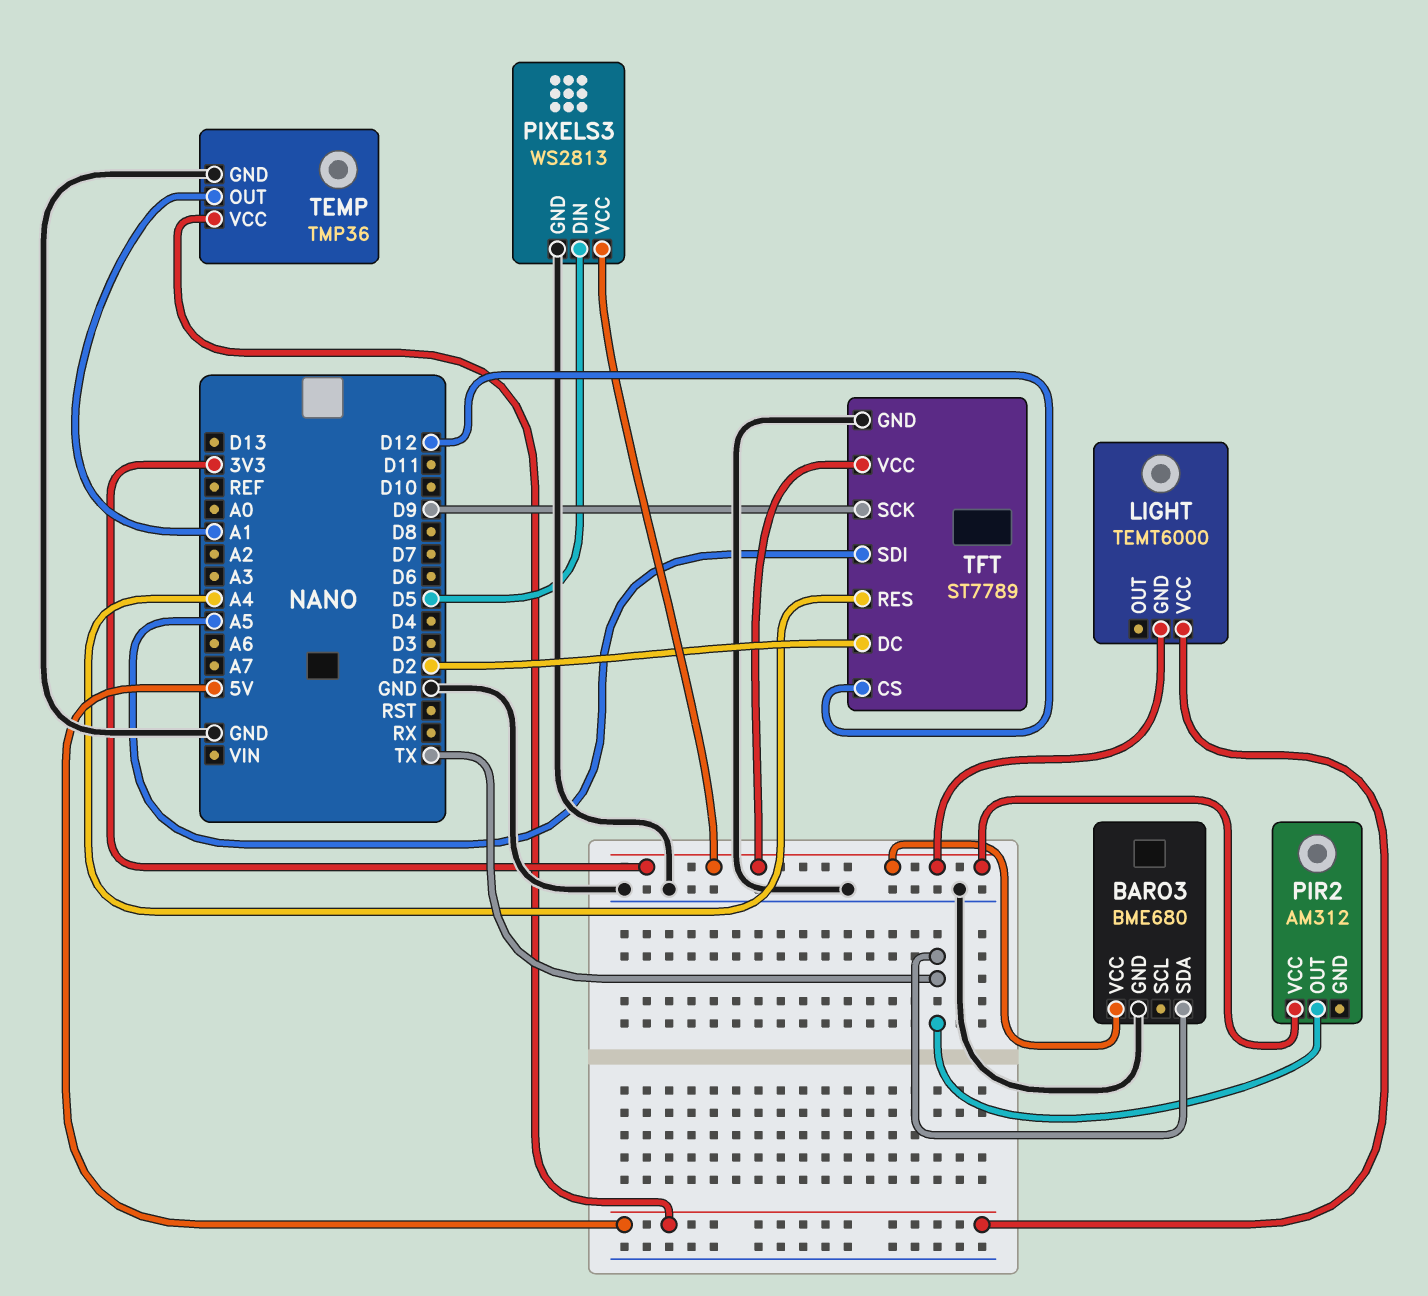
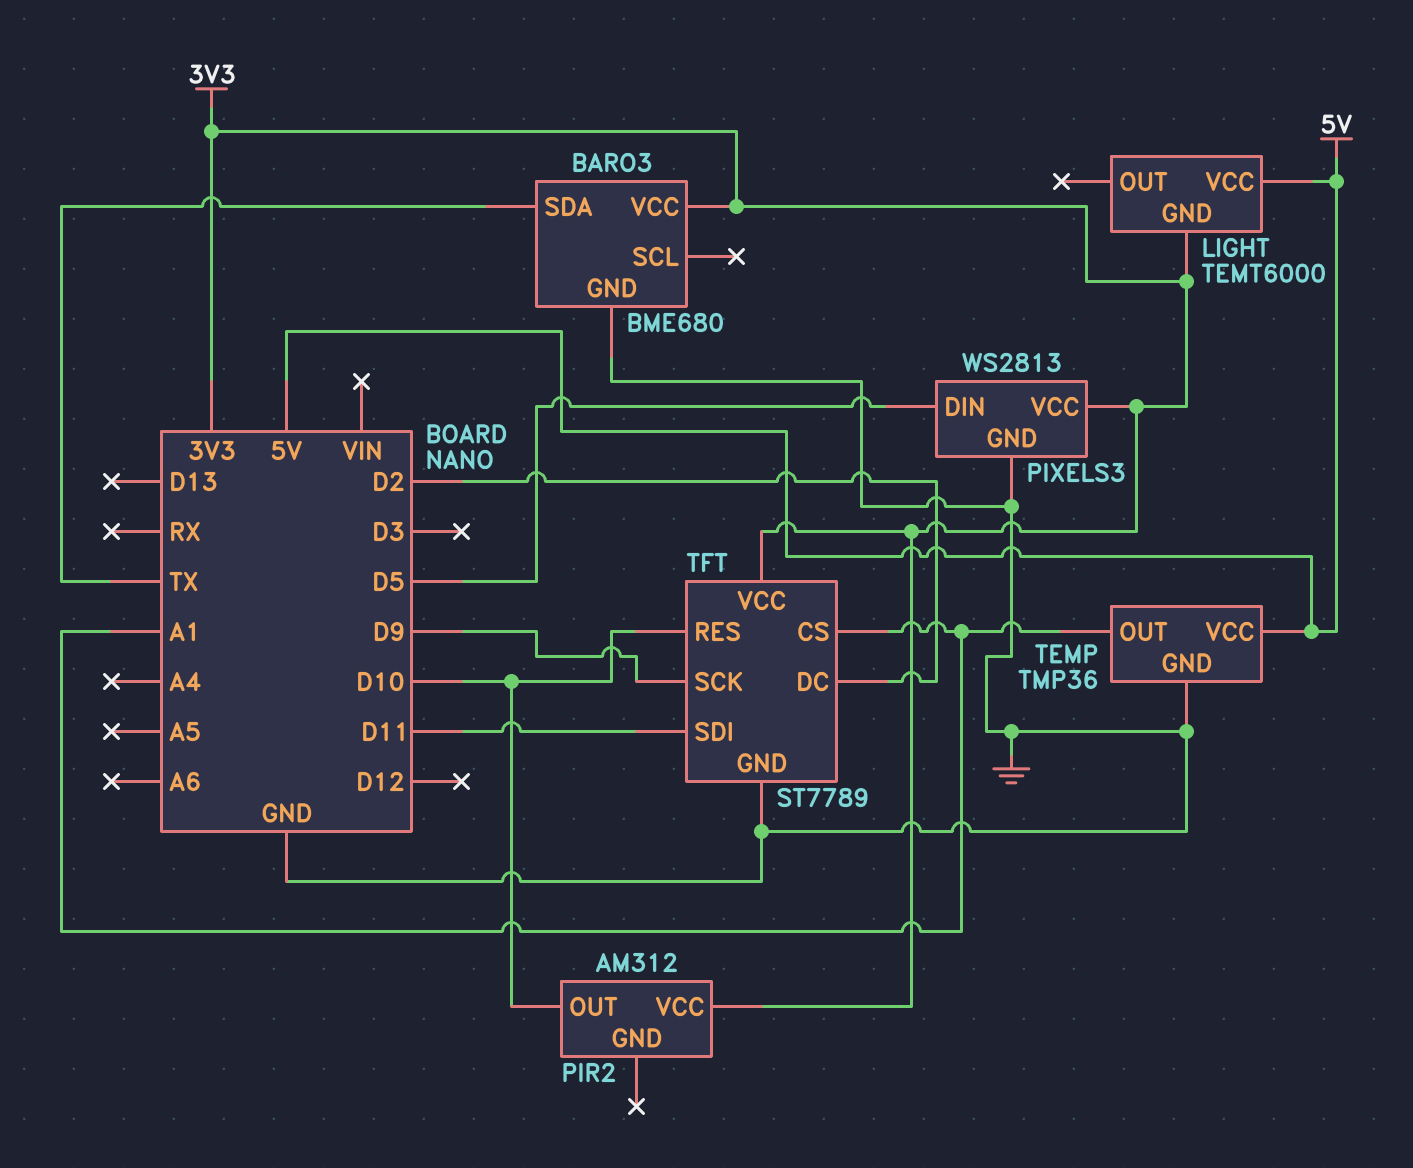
PIR2 pin OUT: TX -> D10
TFT pin CS: D12 -> A1
TFT pin RES: A4 -> D10
TFT pin SDI: A5 -> D11

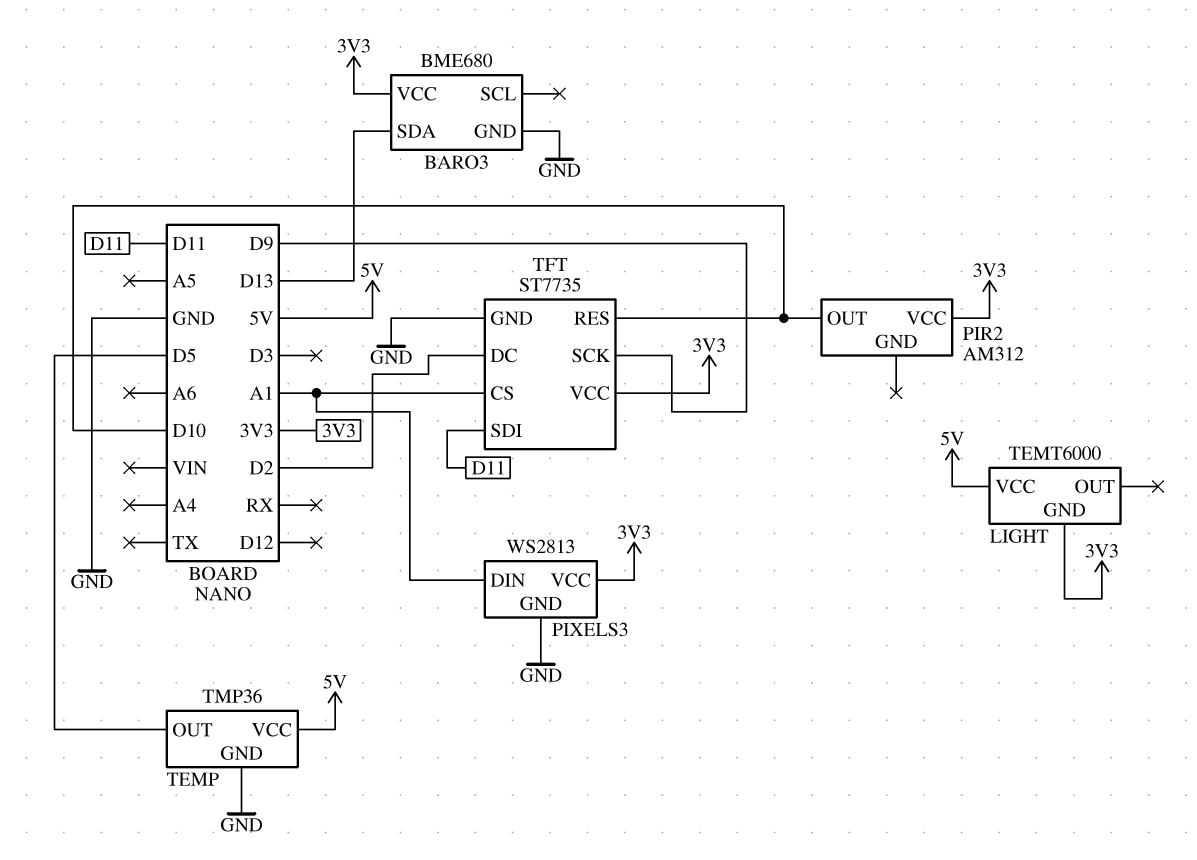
BARO3 pin SDA: TX -> D13
PIXELS3 pin DIN: D5 -> A1
TEMP pin OUT: A1 -> D5
TFT: ST7789 -> ST7735

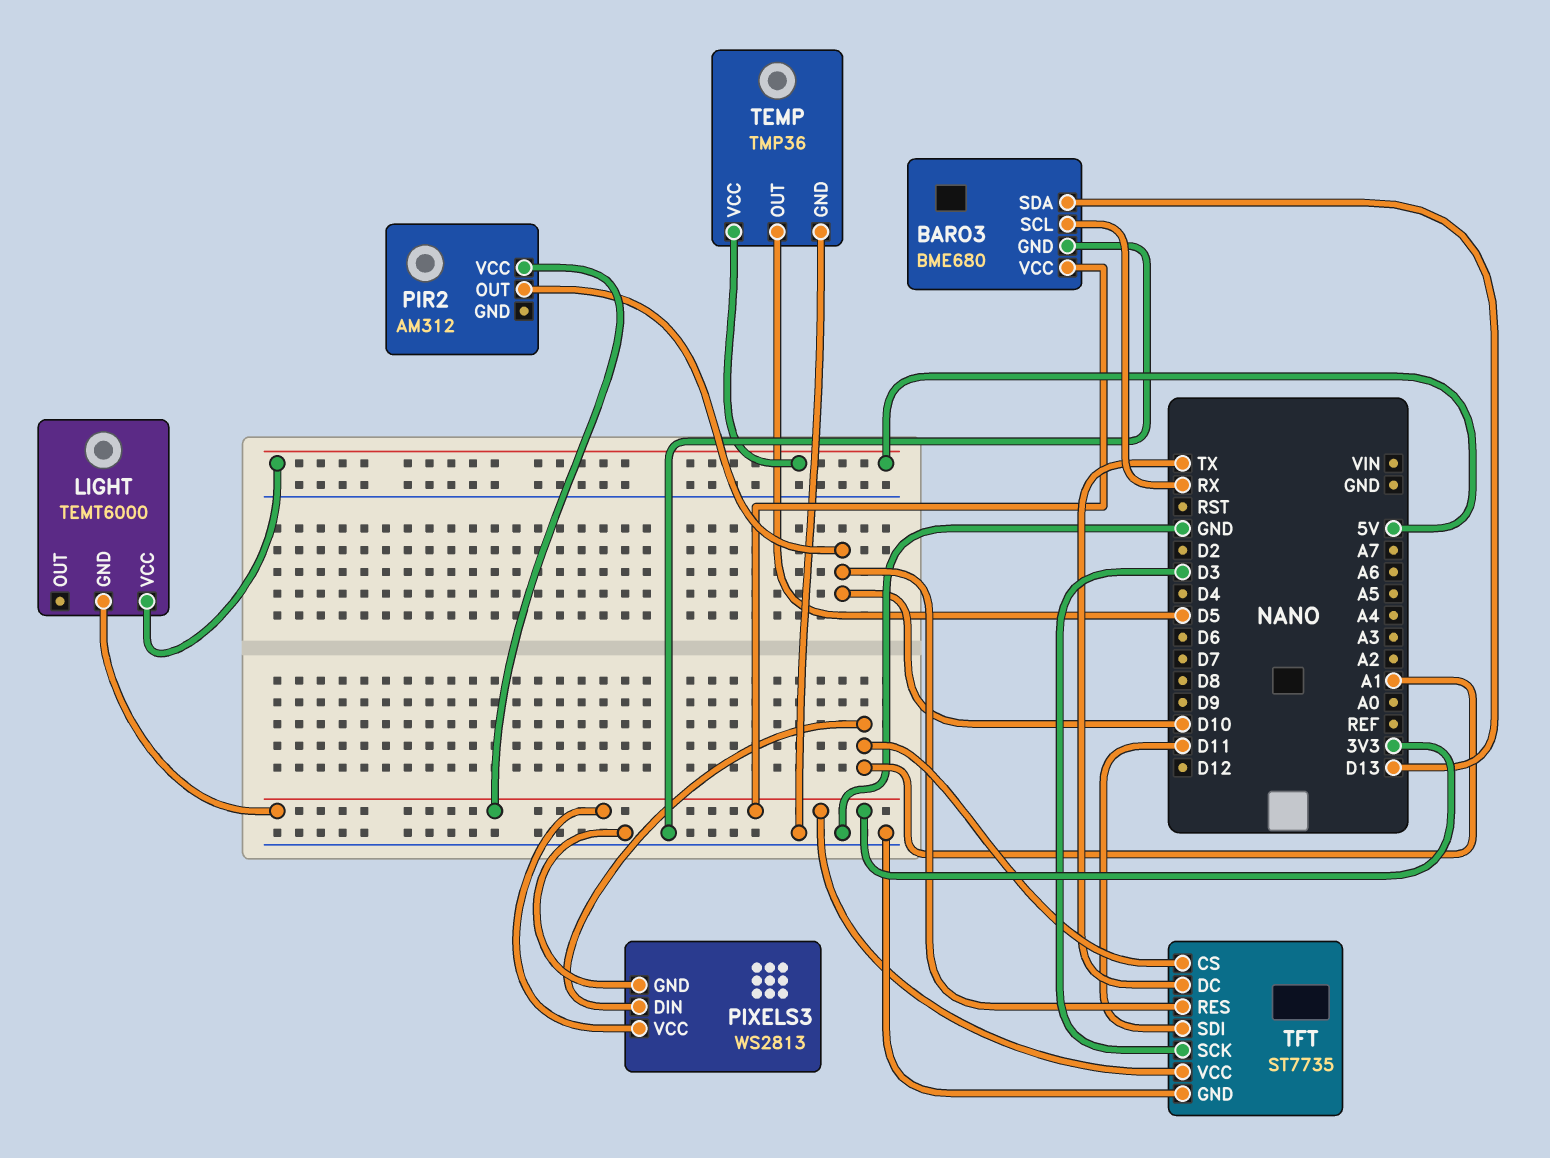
BARO3 pin SCL: none -> RX
TFT pin DC: D2 -> TX
TFT pin SCK: D9 -> D3

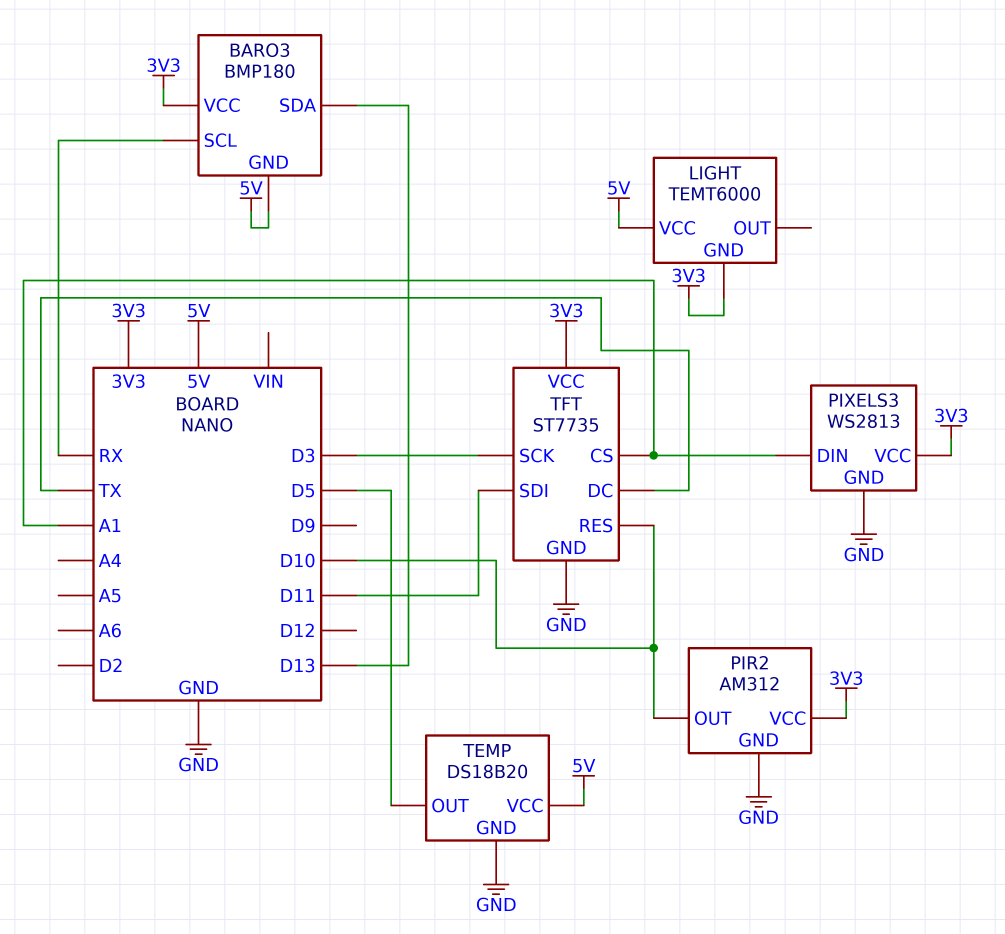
BARO3: BME680 -> BMP180
BARO3 pin GND: GND -> 5V
PIR2 pin GND: none -> GND
TEMP: TMP36 -> DS18B20

